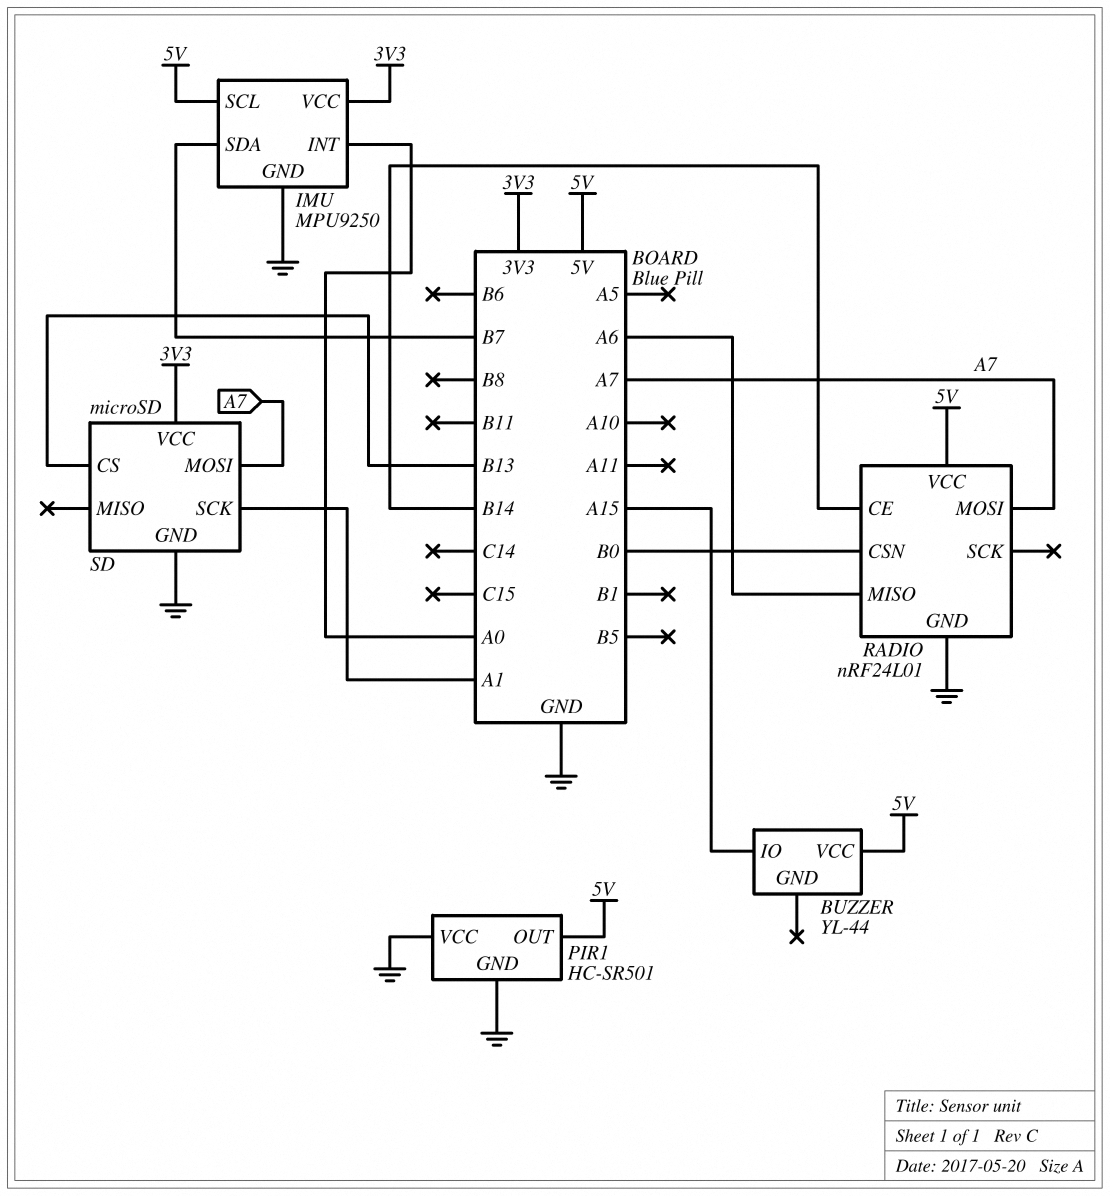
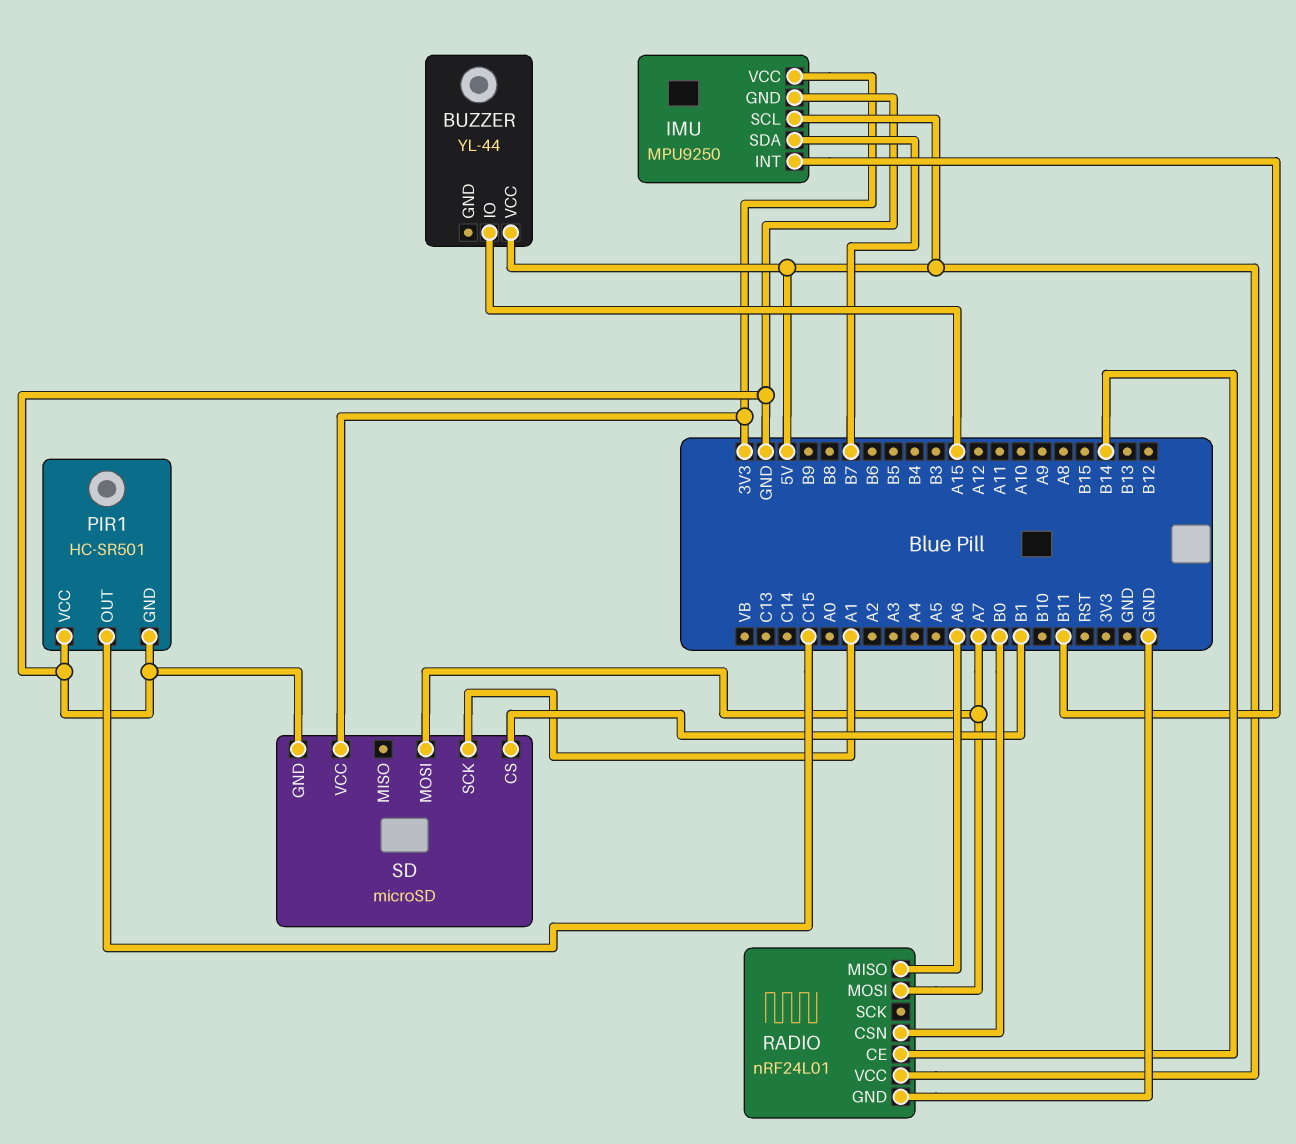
IMU pin INT: A0 -> B11
PIR1 pin OUT: 5V -> C15
SD pin CS: B13 -> B1

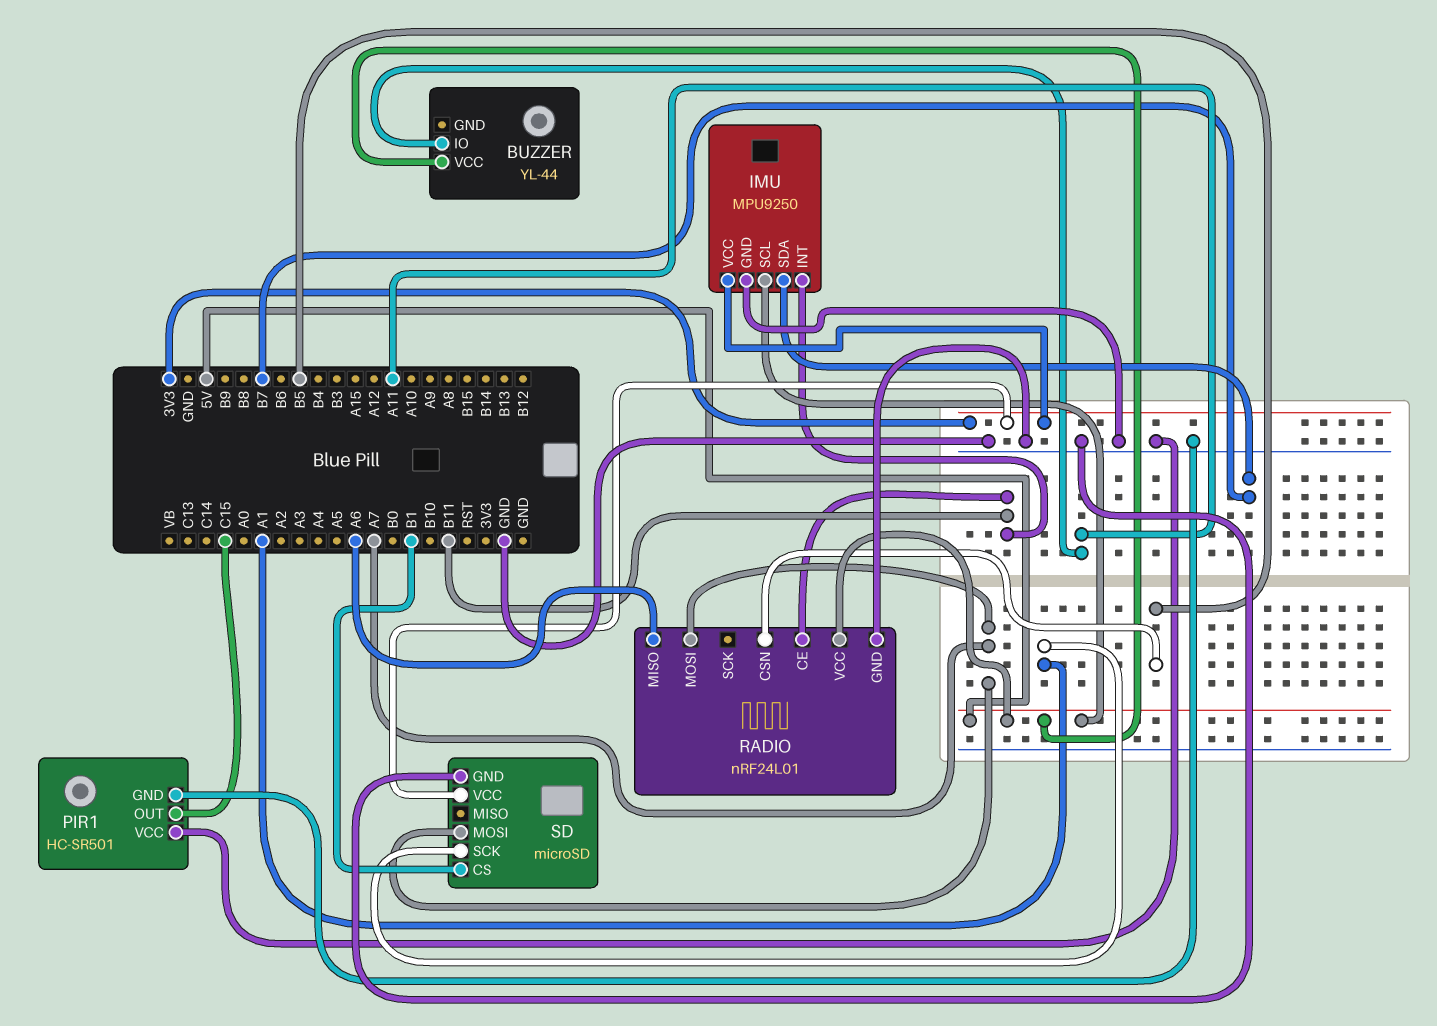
BUZZER pin IO: A15 -> A11
RADIO pin CE: B14 -> B11
RADIO pin CSN: B0 -> B5

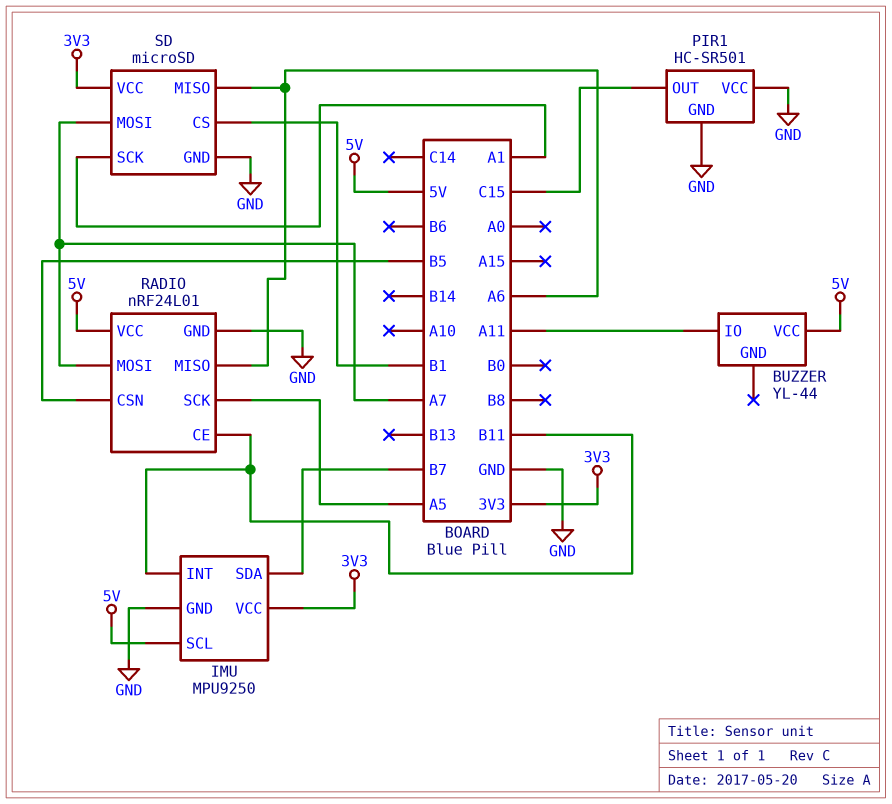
RADIO pin SCK: none -> A5
SD pin MISO: none -> A6

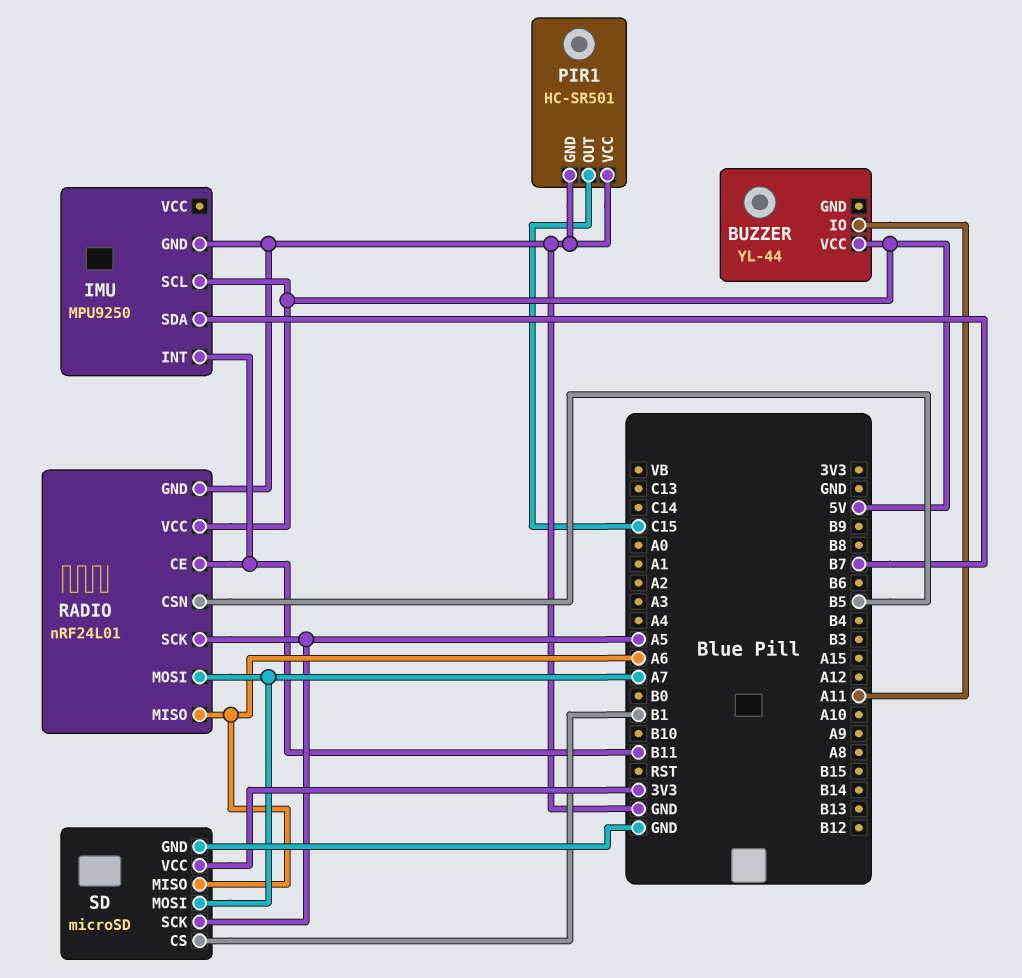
IMU pin VCC: 3V3 -> none
SD pin SCK: A1 -> A5

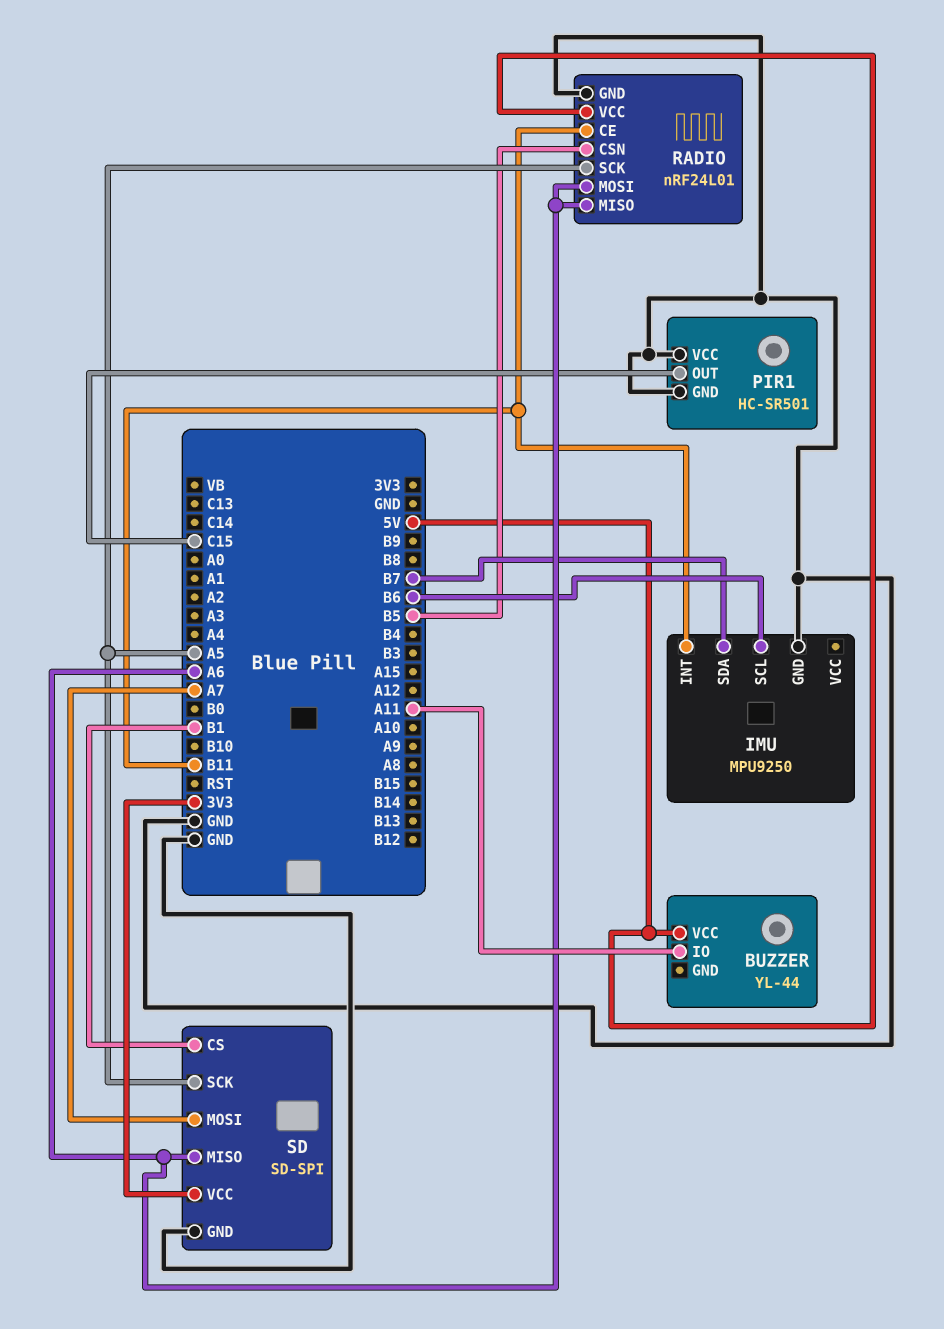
IMU pin SCL: 5V -> B6
RADIO pin MOSI: A7 -> A6
SD: microSD -> SD-SPI

